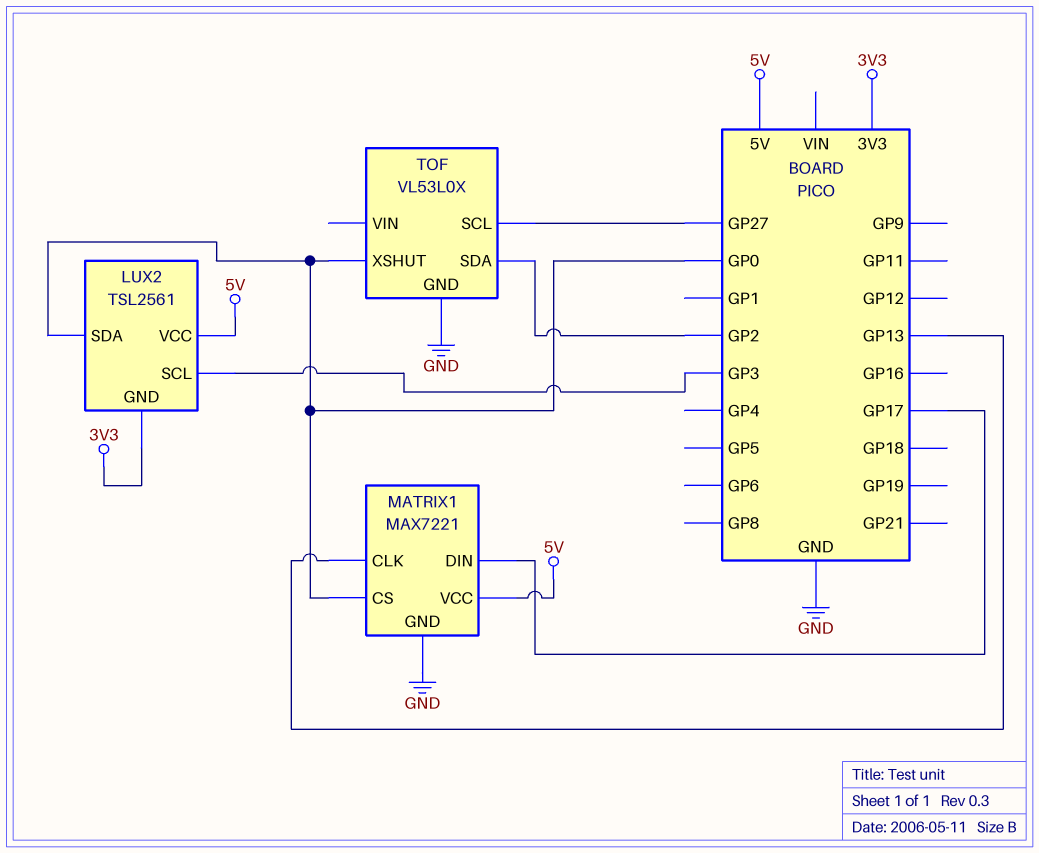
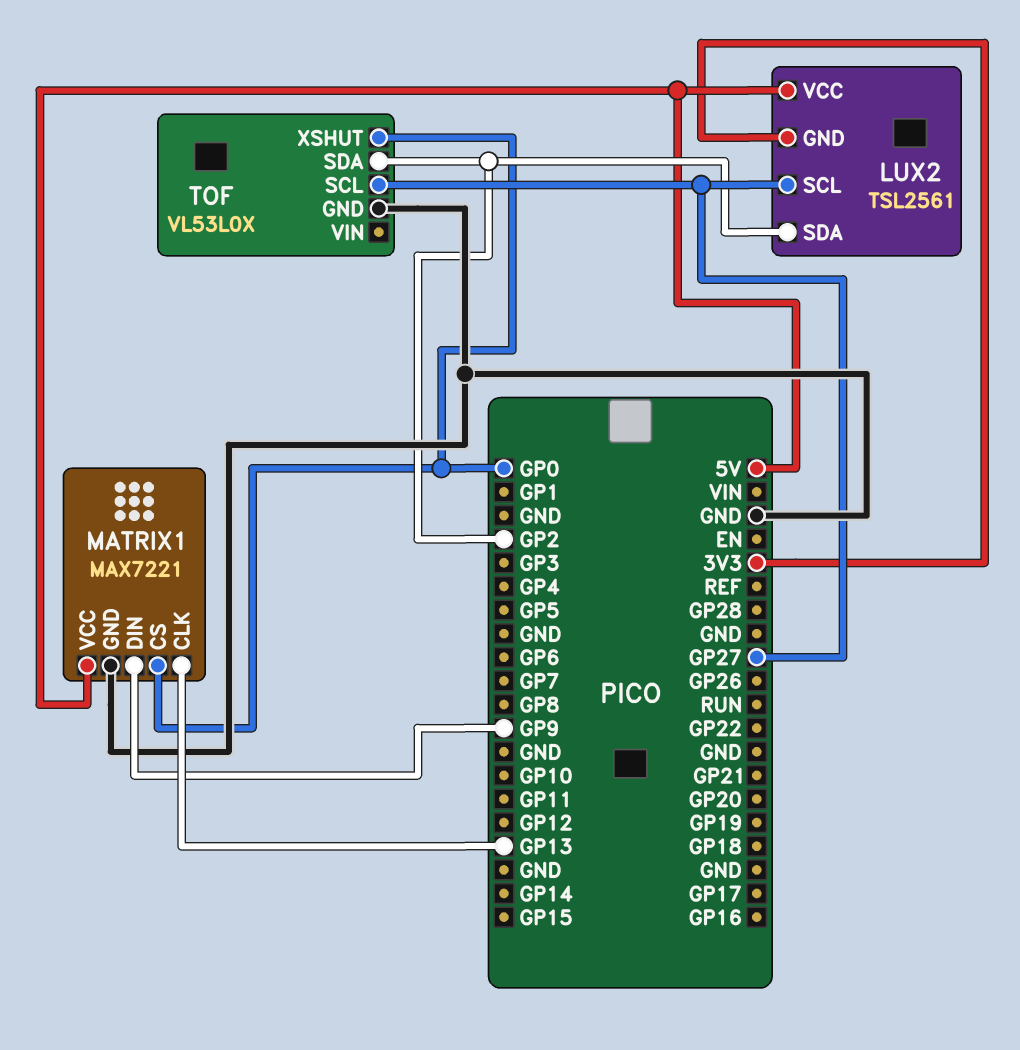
LUX2 pin SCL: GP3 -> GP27
LUX2 pin SDA: GP0 -> GP2
MATRIX1 pin DIN: GP17 -> GP9

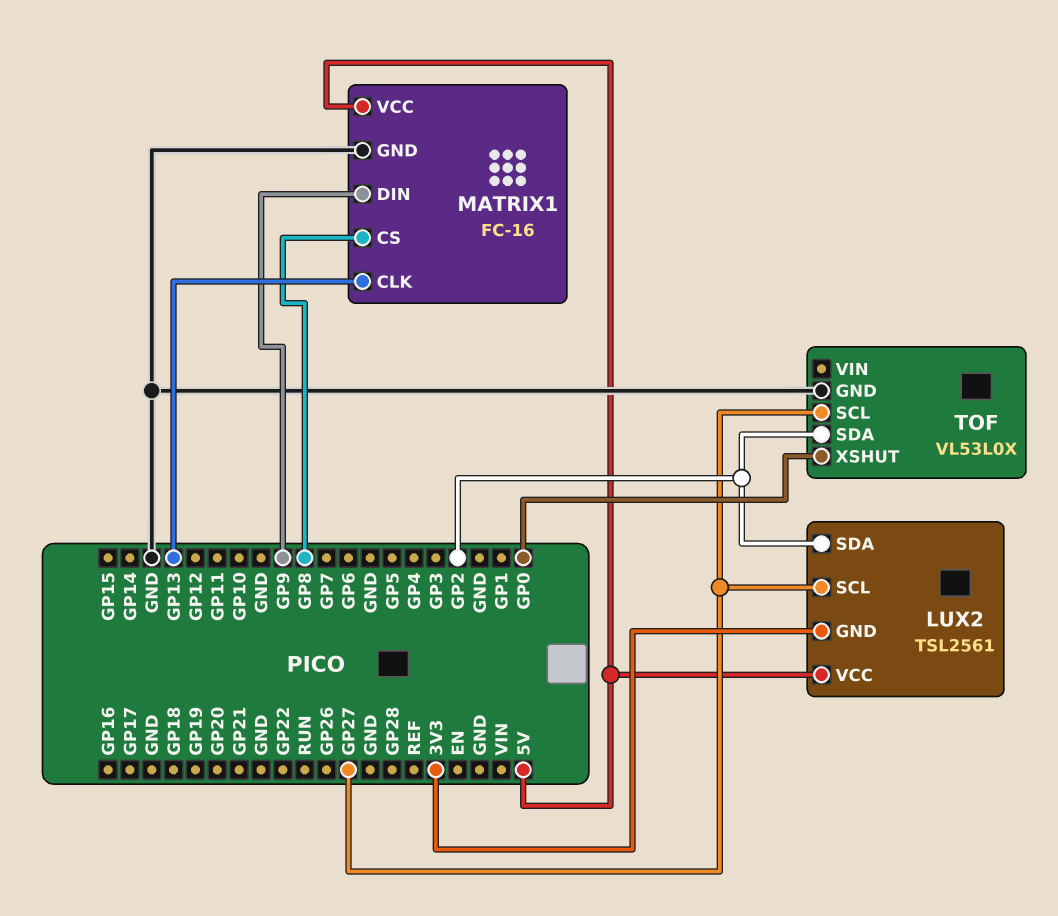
MATRIX1: MAX7221 -> FC-16
MATRIX1 pin CS: GP0 -> GP8

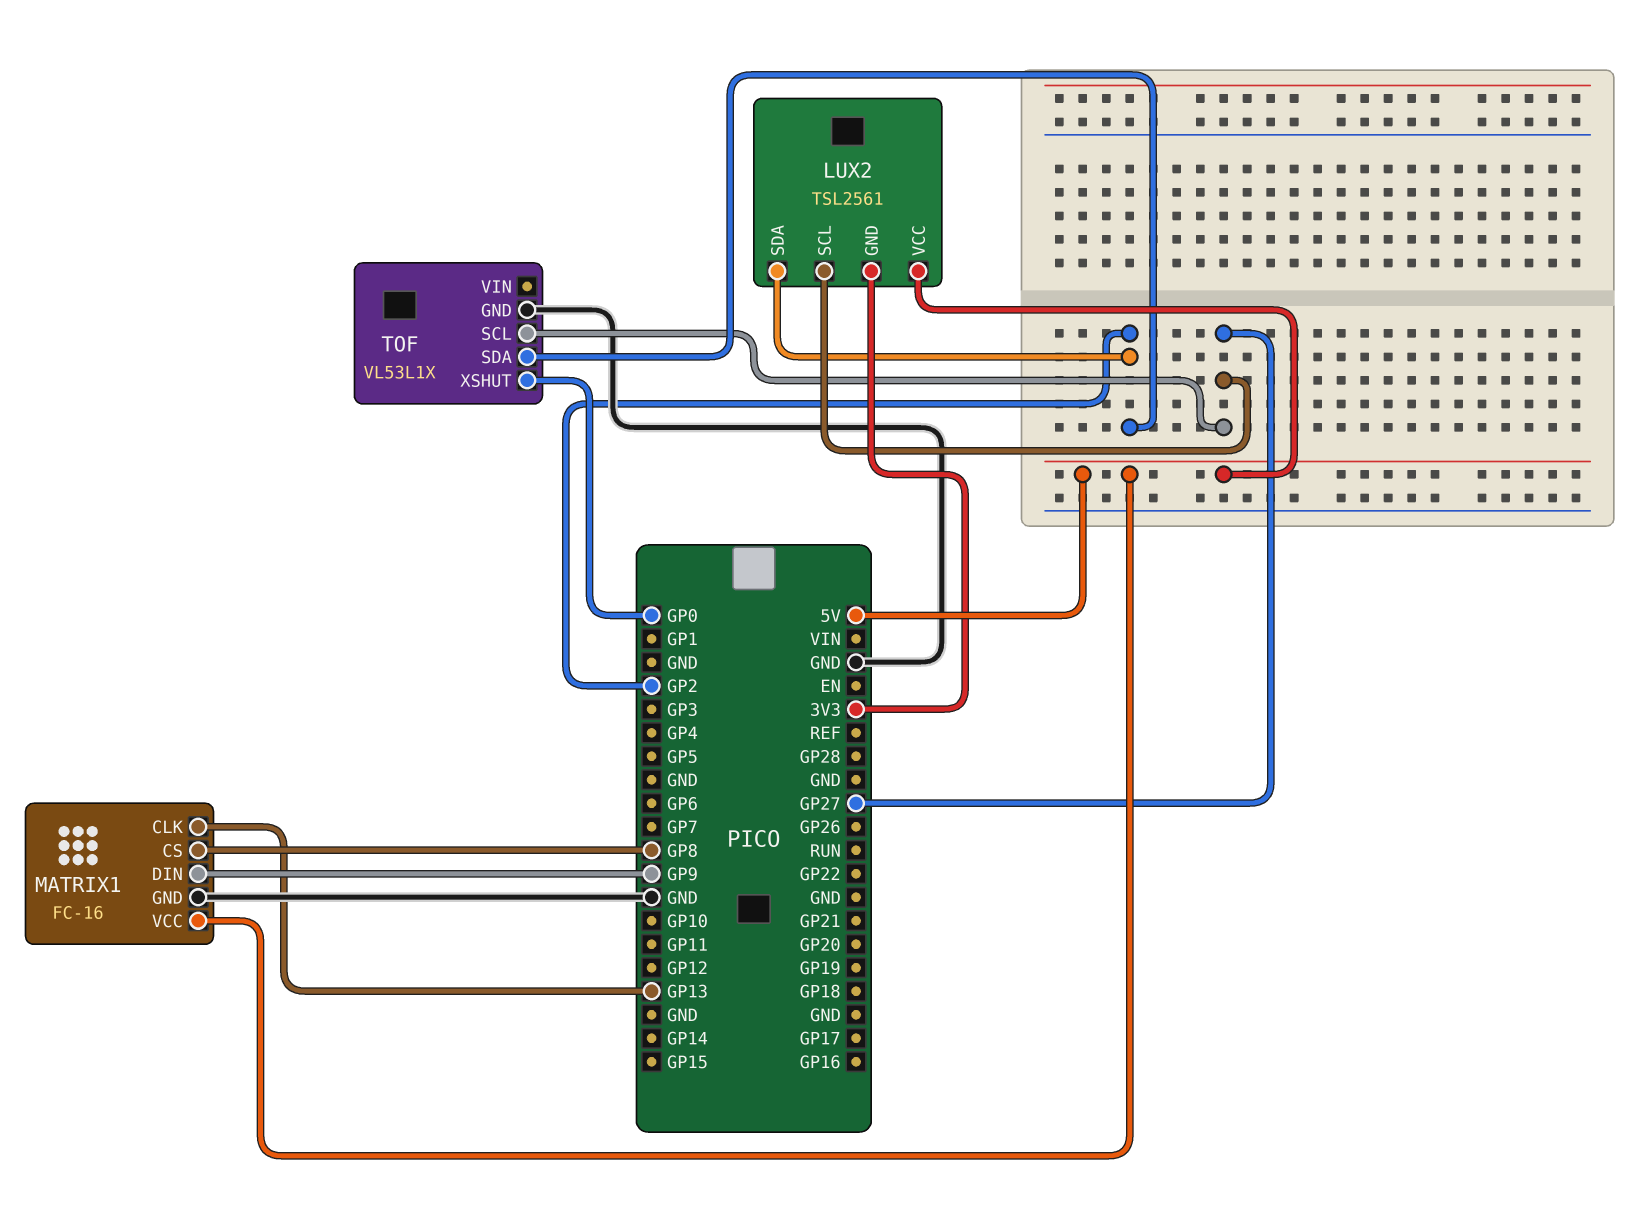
TOF: VL53L0X -> VL53L1X

